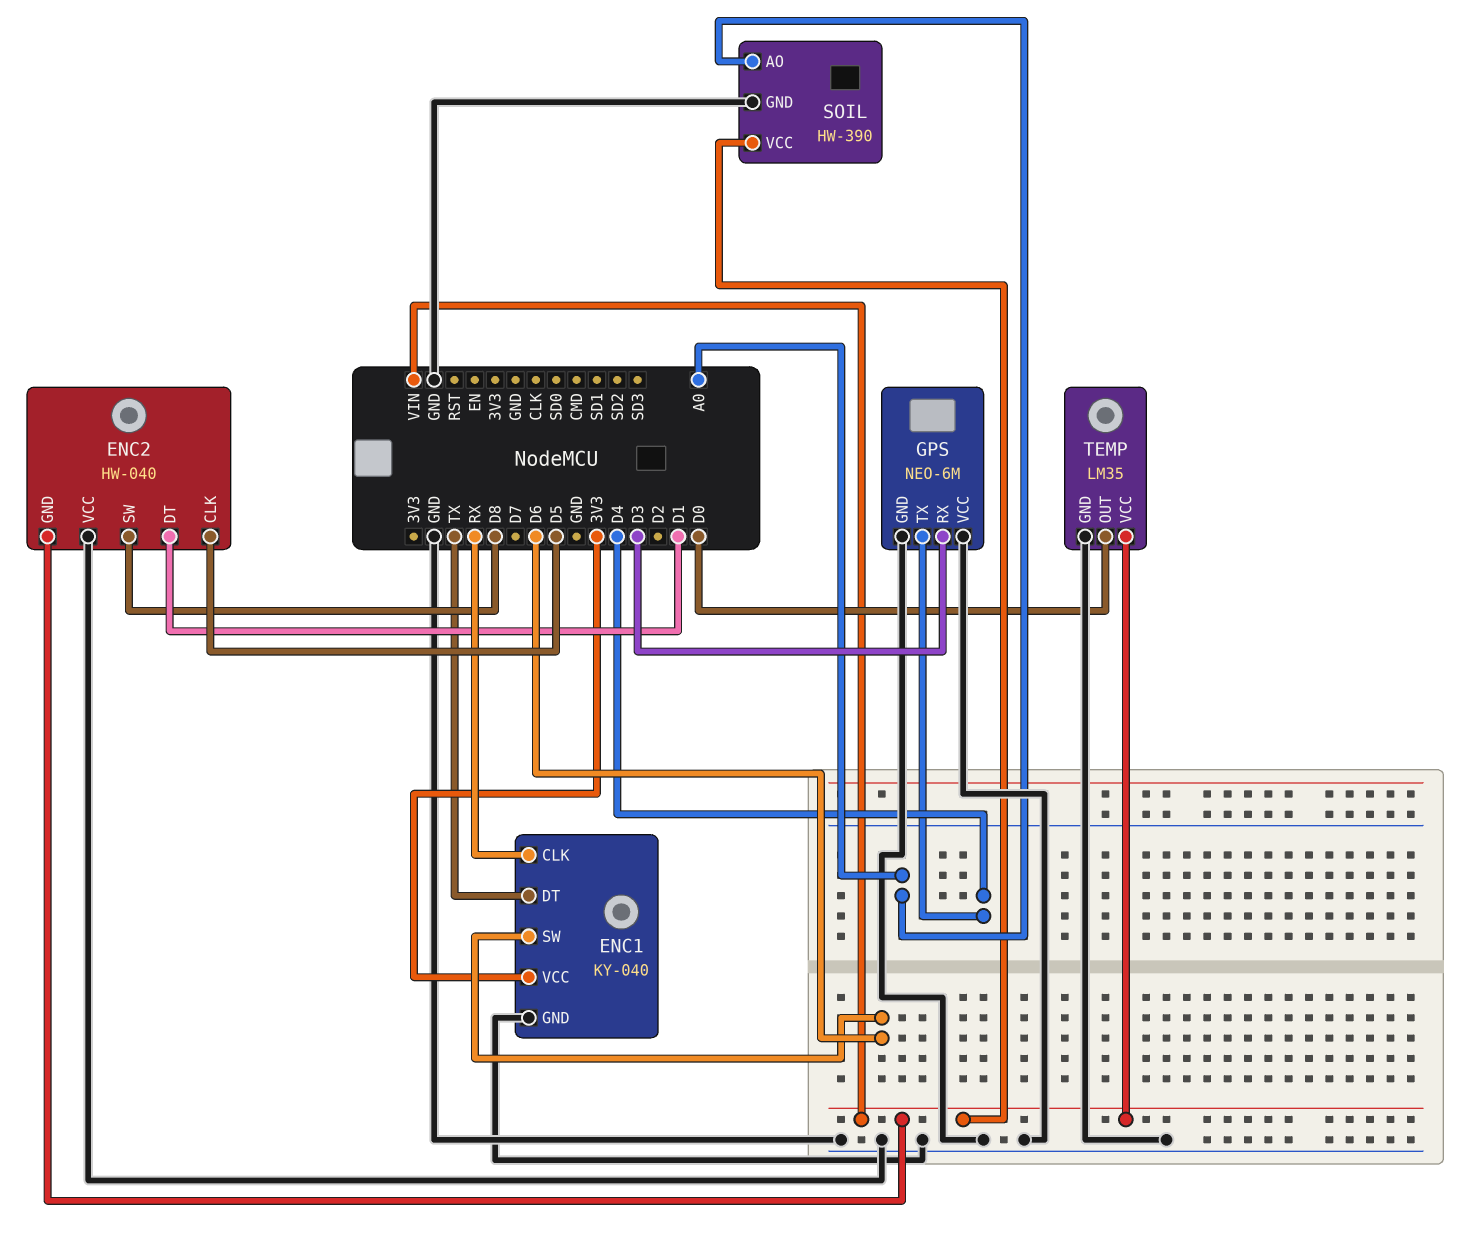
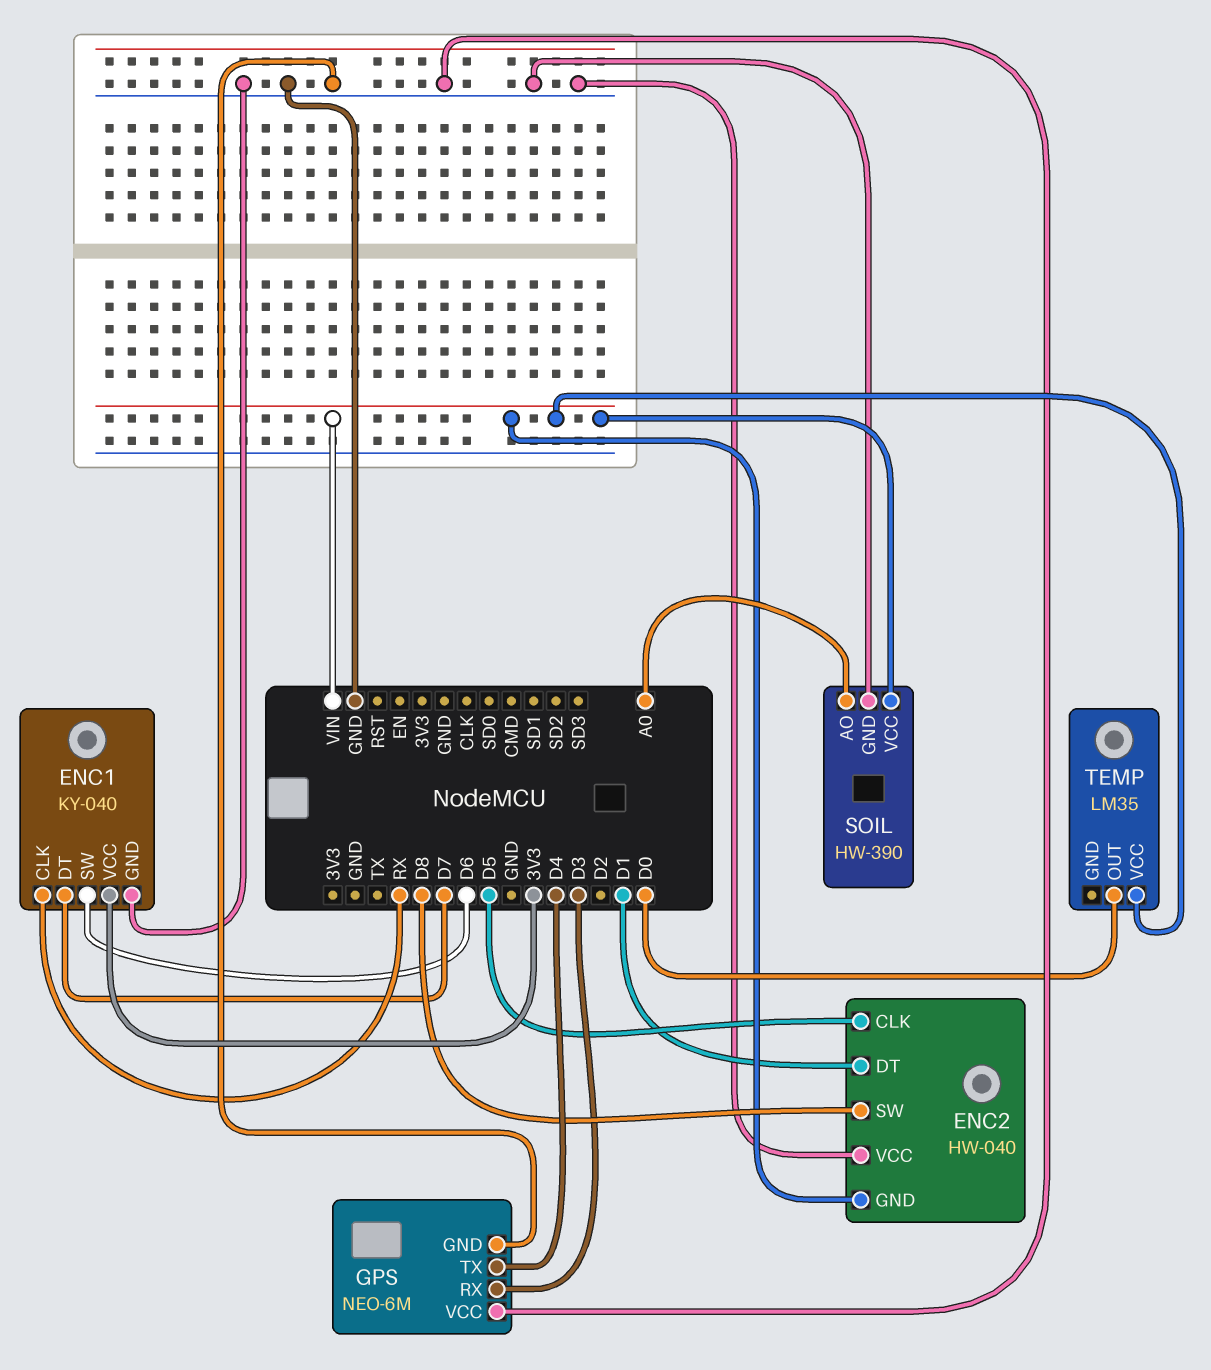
ENC1 pin DT: TX -> D7
TEMP pin GND: GND -> none

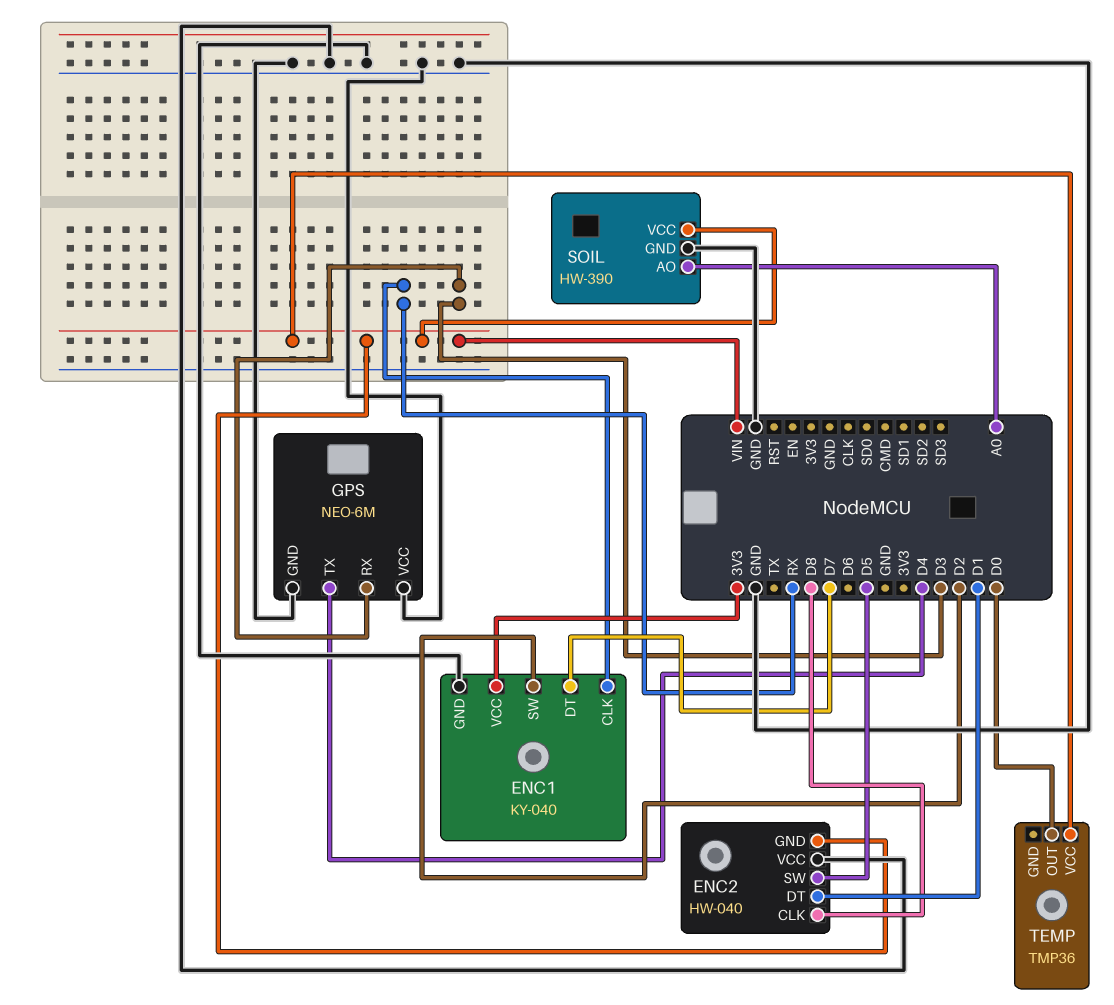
ENC1 pin SW: D6 -> D2
ENC2 pin CLK: D5 -> D8
ENC2 pin SW: D8 -> D5
TEMP: LM35 -> TMP36

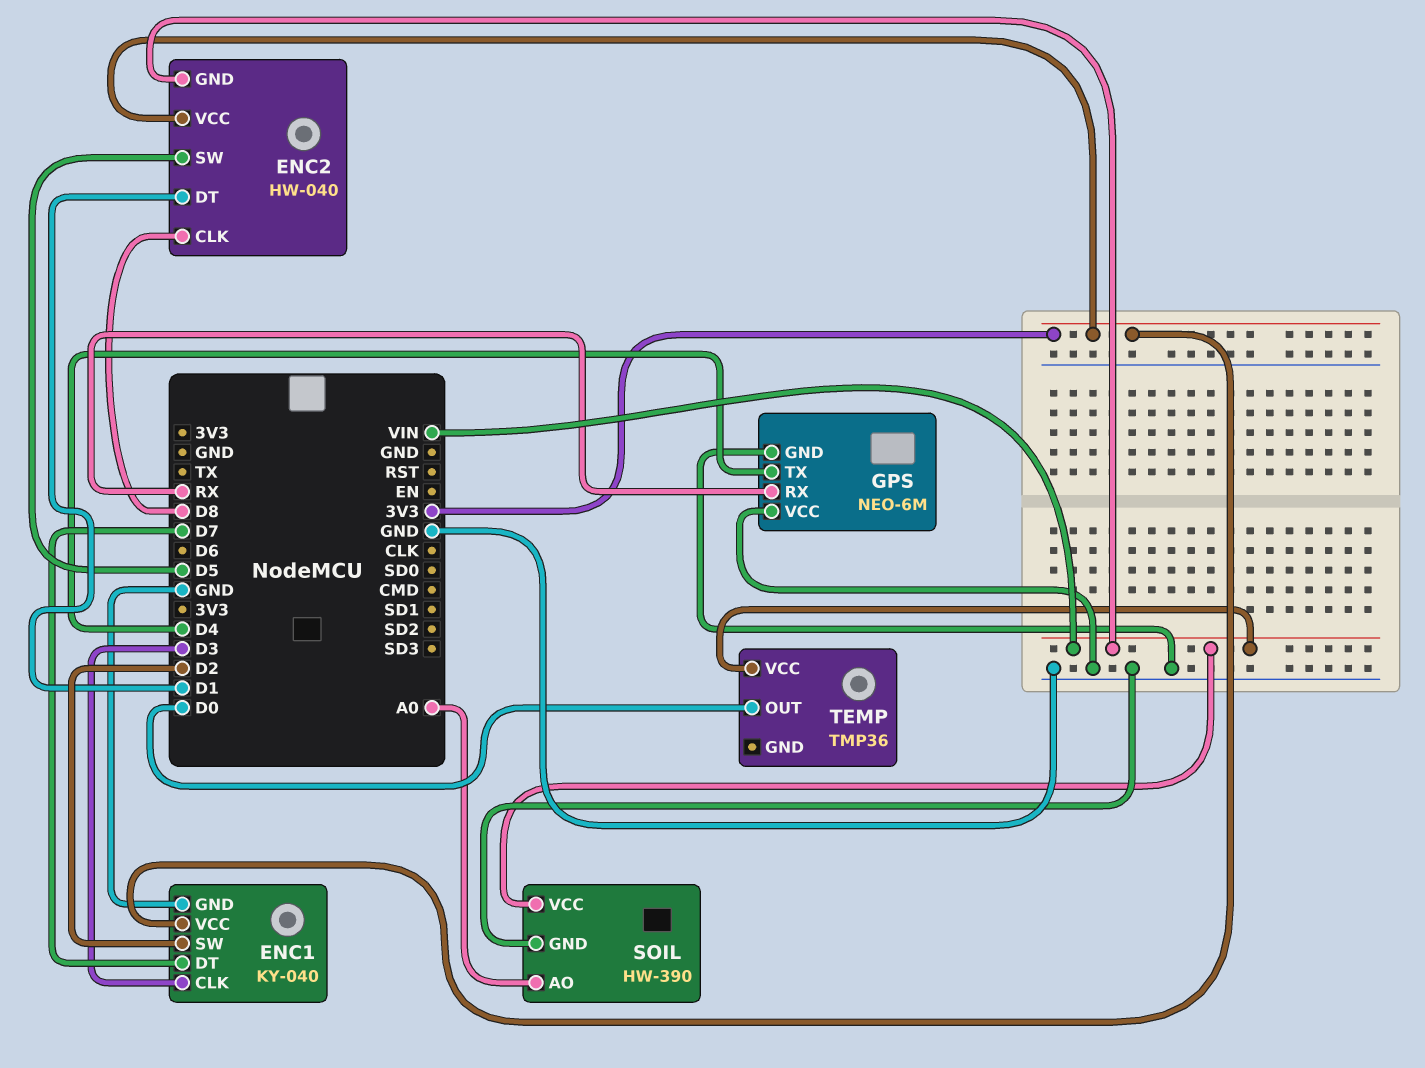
ENC1 pin CLK: RX -> D3
ENC2 pin VCC: GND -> 3V3
GPS pin RX: D3 -> RX

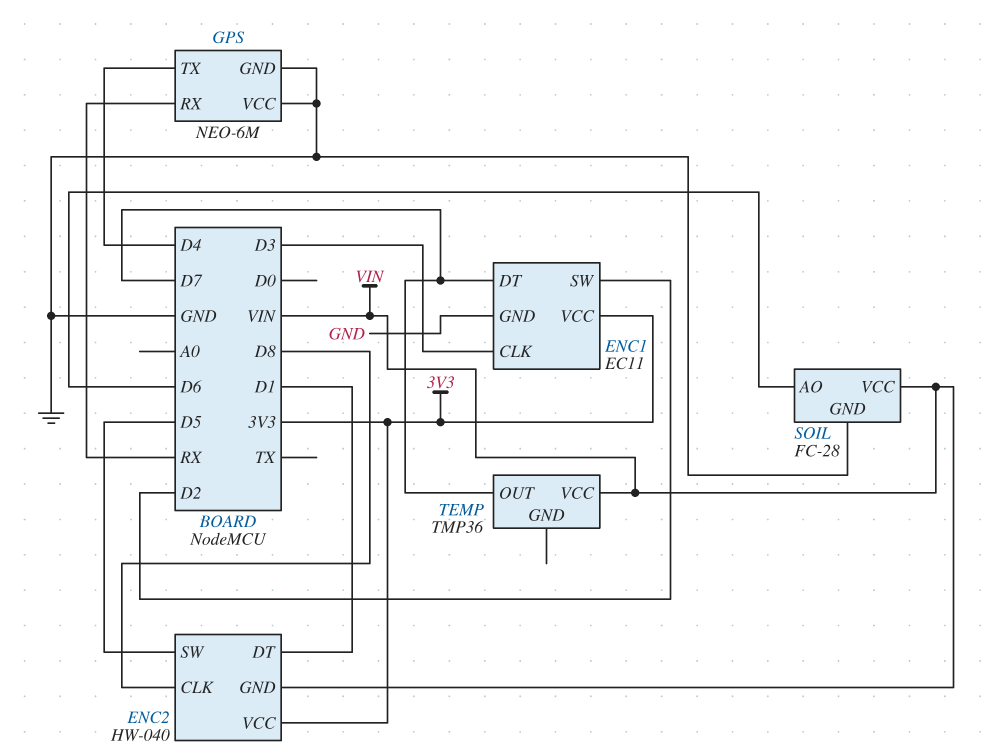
ENC1: KY-040 -> EC11
SOIL: HW-390 -> FC-28
SOIL pin AO: A0 -> D6
TEMP pin OUT: D0 -> D7

